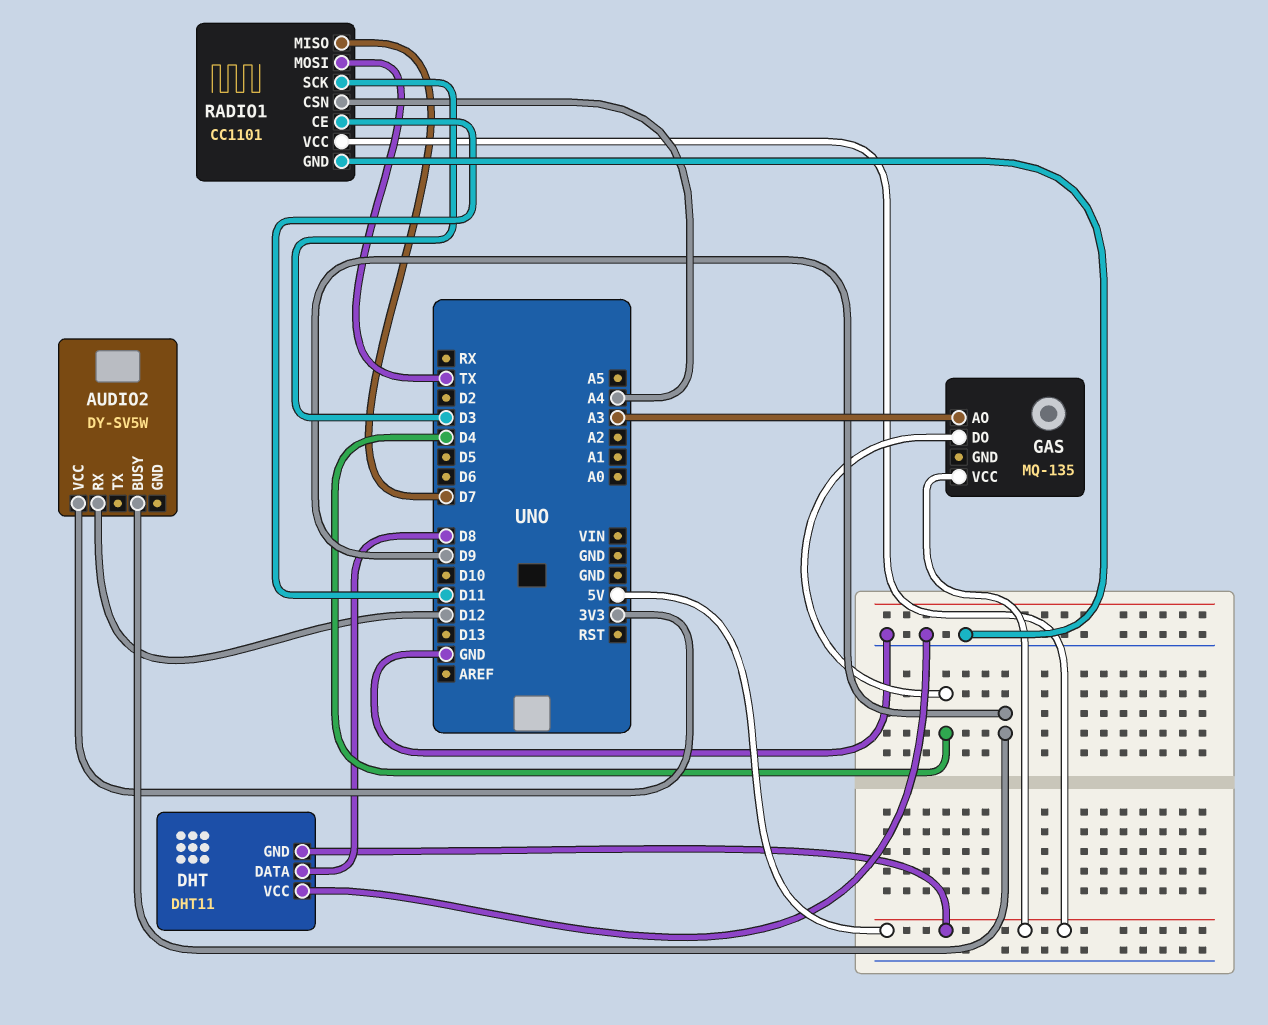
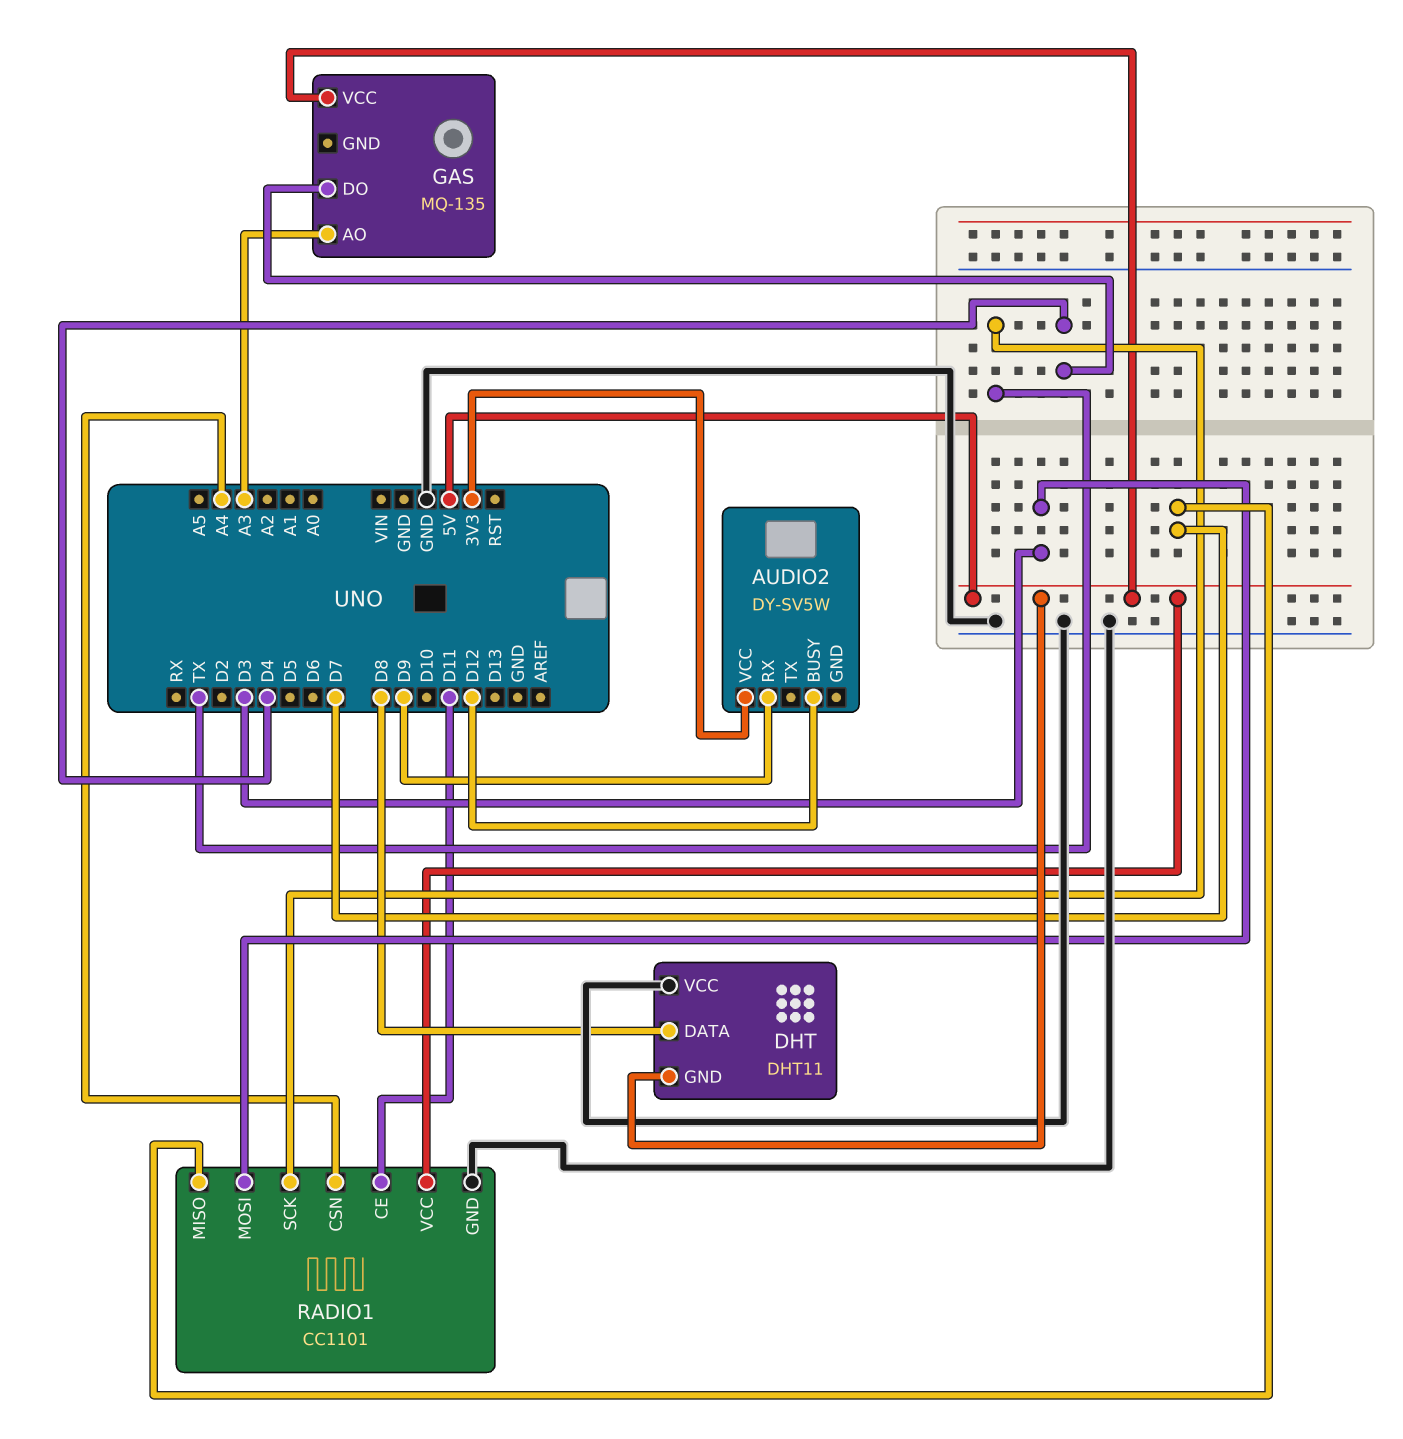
AUDIO2 pin BUSY: D9 -> D12
AUDIO2 pin RX: D12 -> D9
RADIO1 pin MOSI: TX -> D3
RADIO1 pin SCK: D3 -> TX

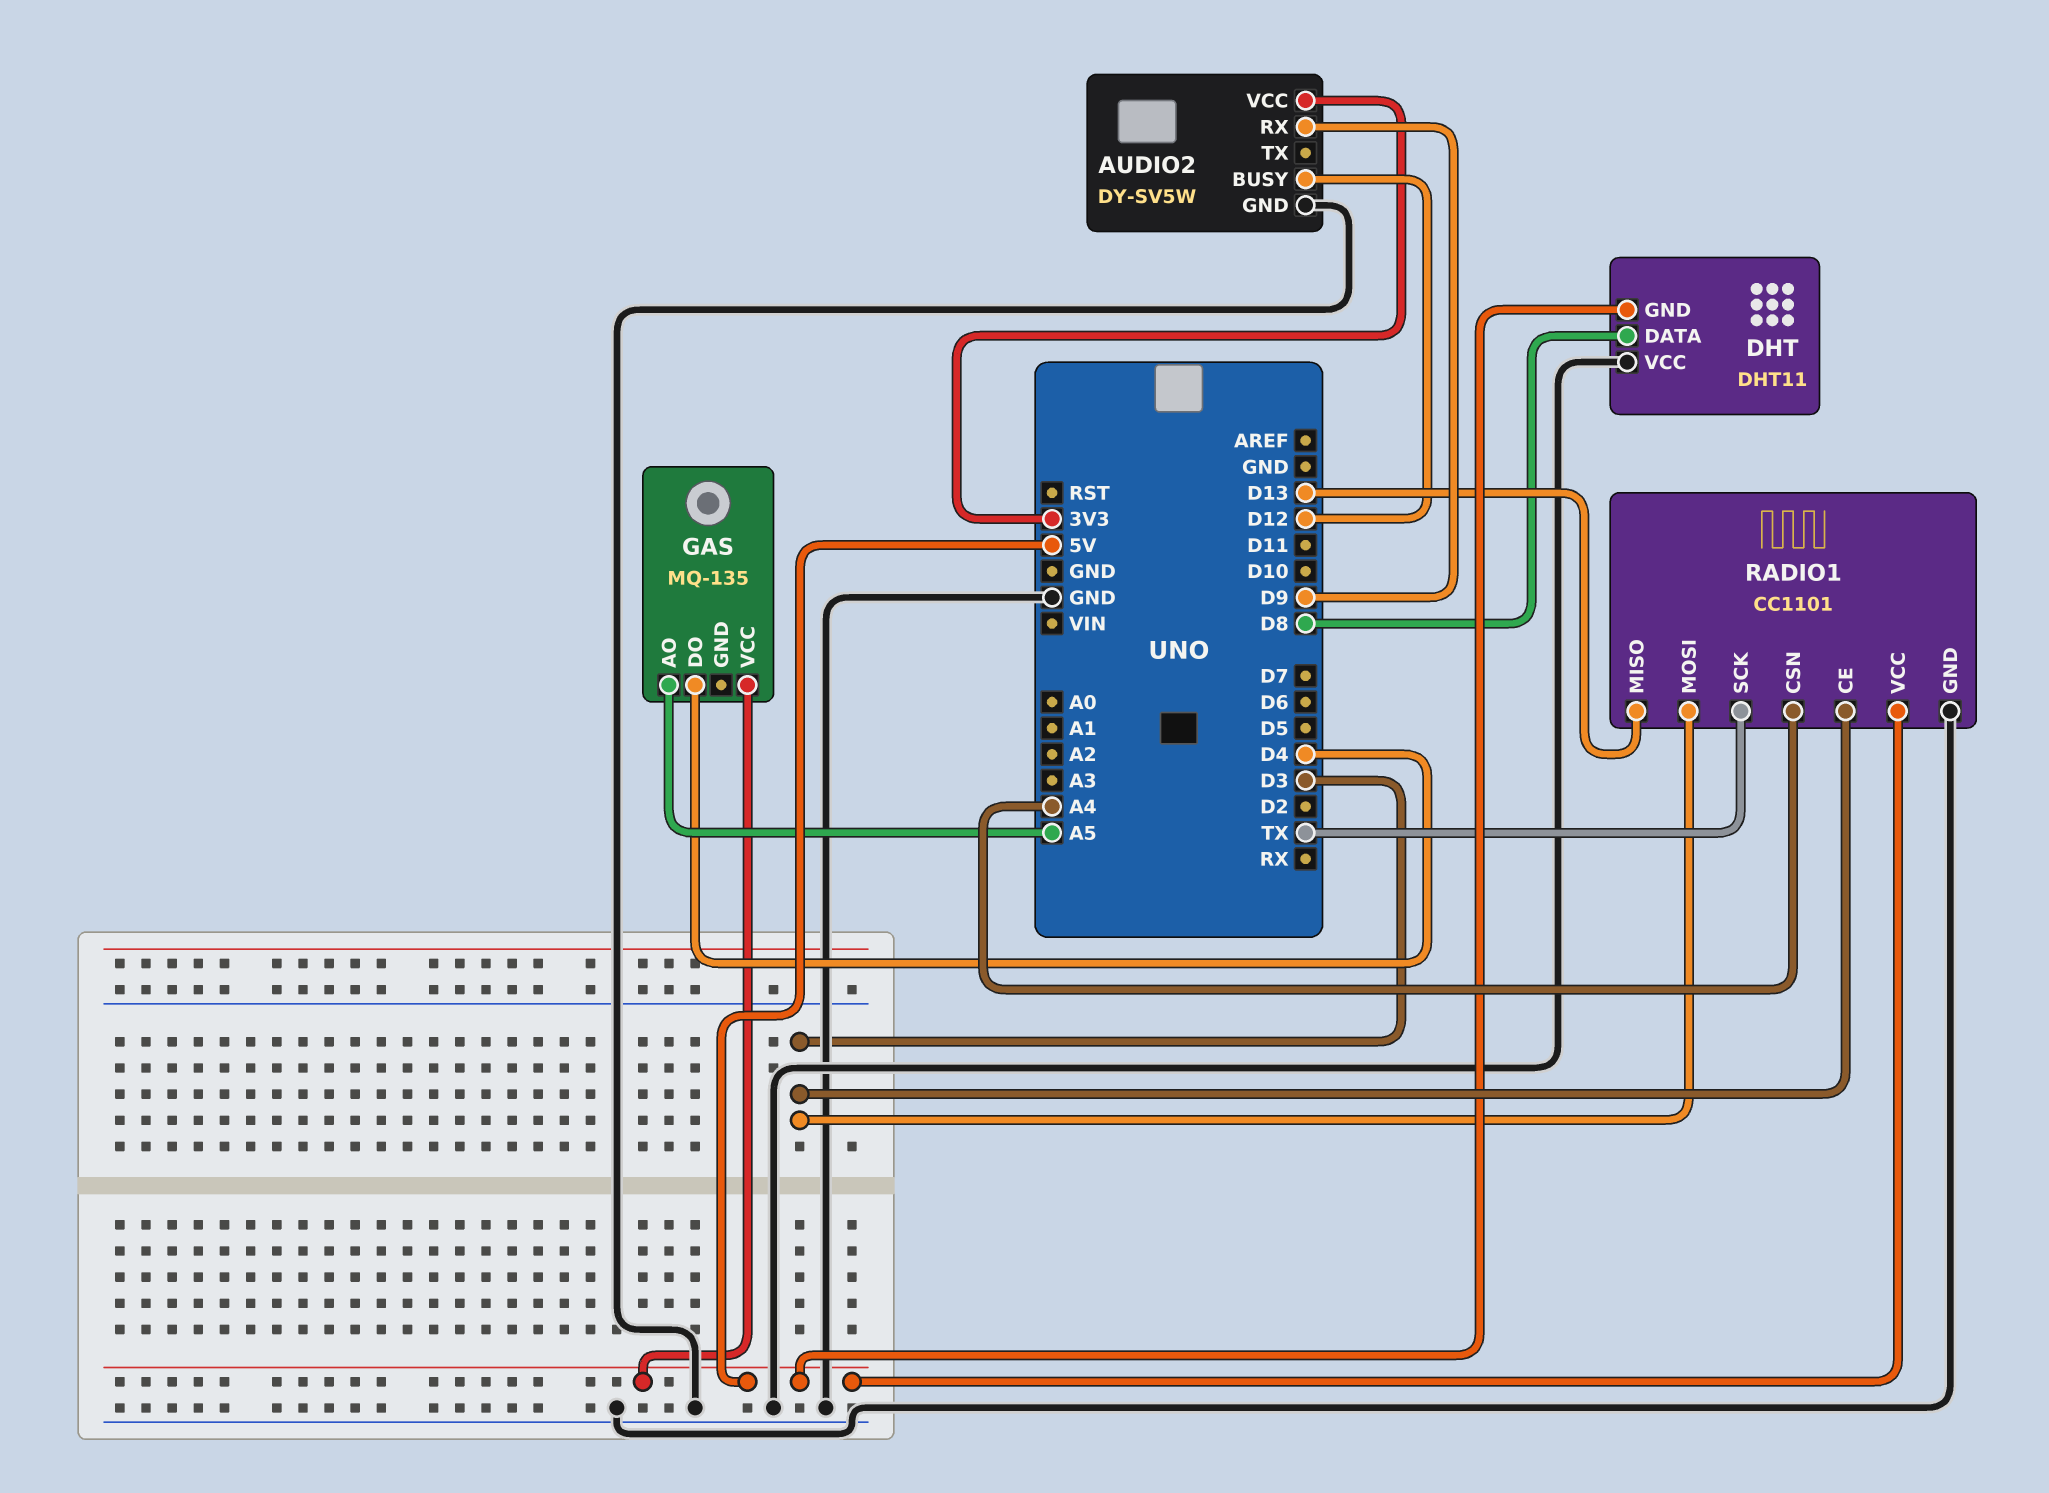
AUDIO2 pin GND: none -> GND
GAS pin AO: A3 -> A5
RADIO1 pin CE: D11 -> D3
RADIO1 pin MISO: D7 -> D13

